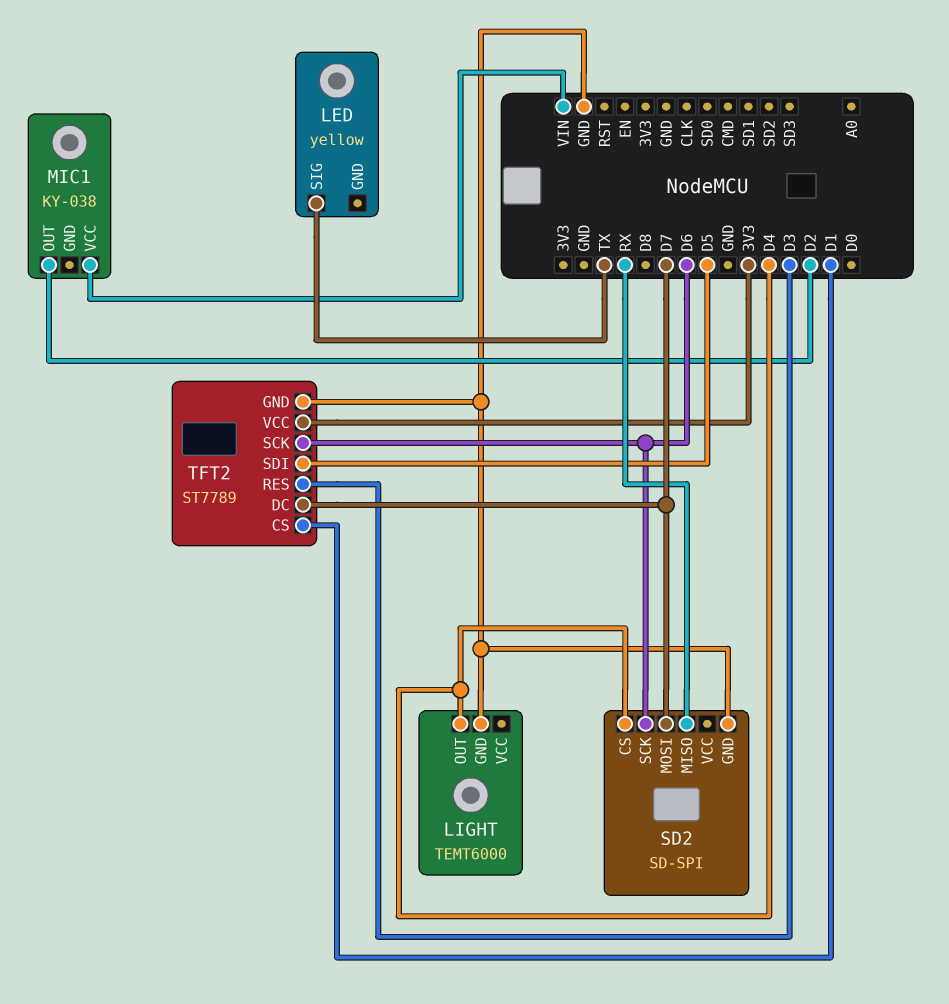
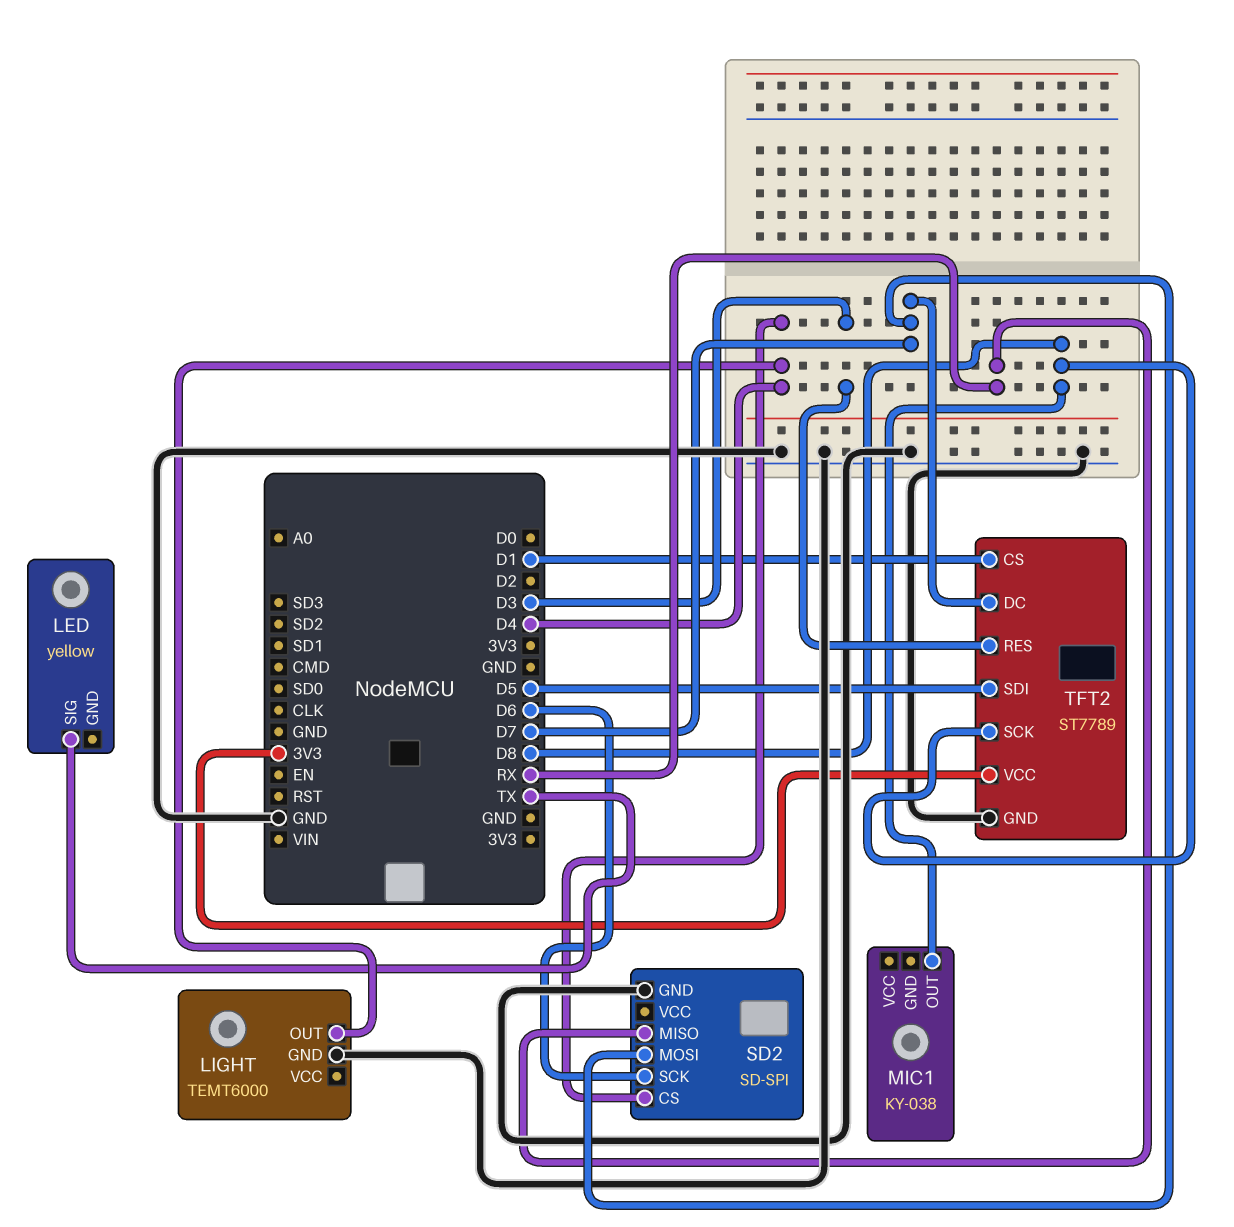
MIC1 pin OUT: D2 -> D8
MIC1 pin VCC: VIN -> none
TFT2 pin SCK: D6 -> D8

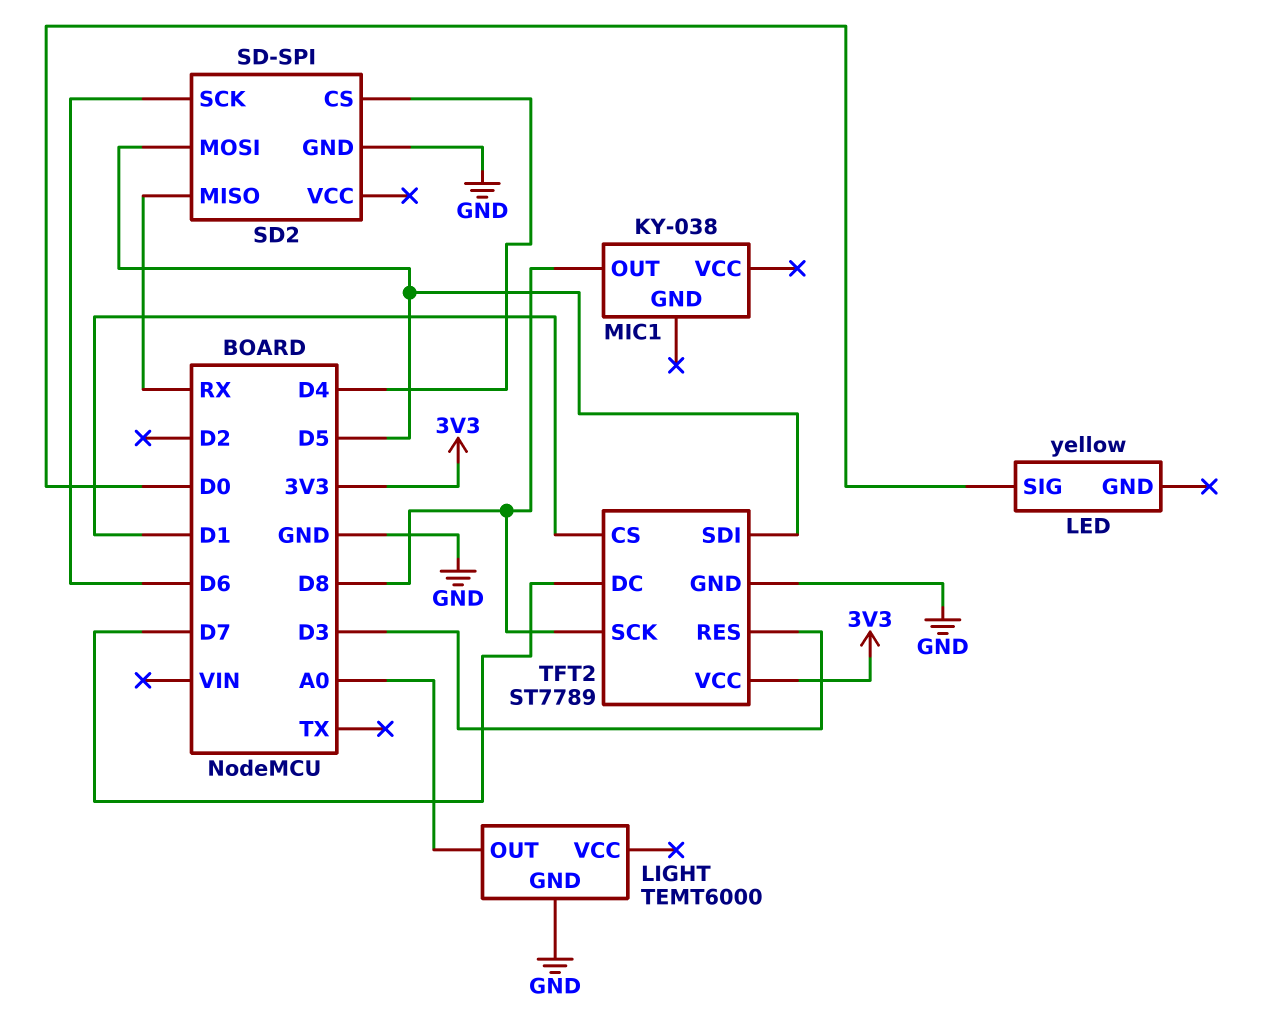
LED pin SIG: TX -> D0
LIGHT pin OUT: D4 -> A0
SD2 pin MOSI: D7 -> D5

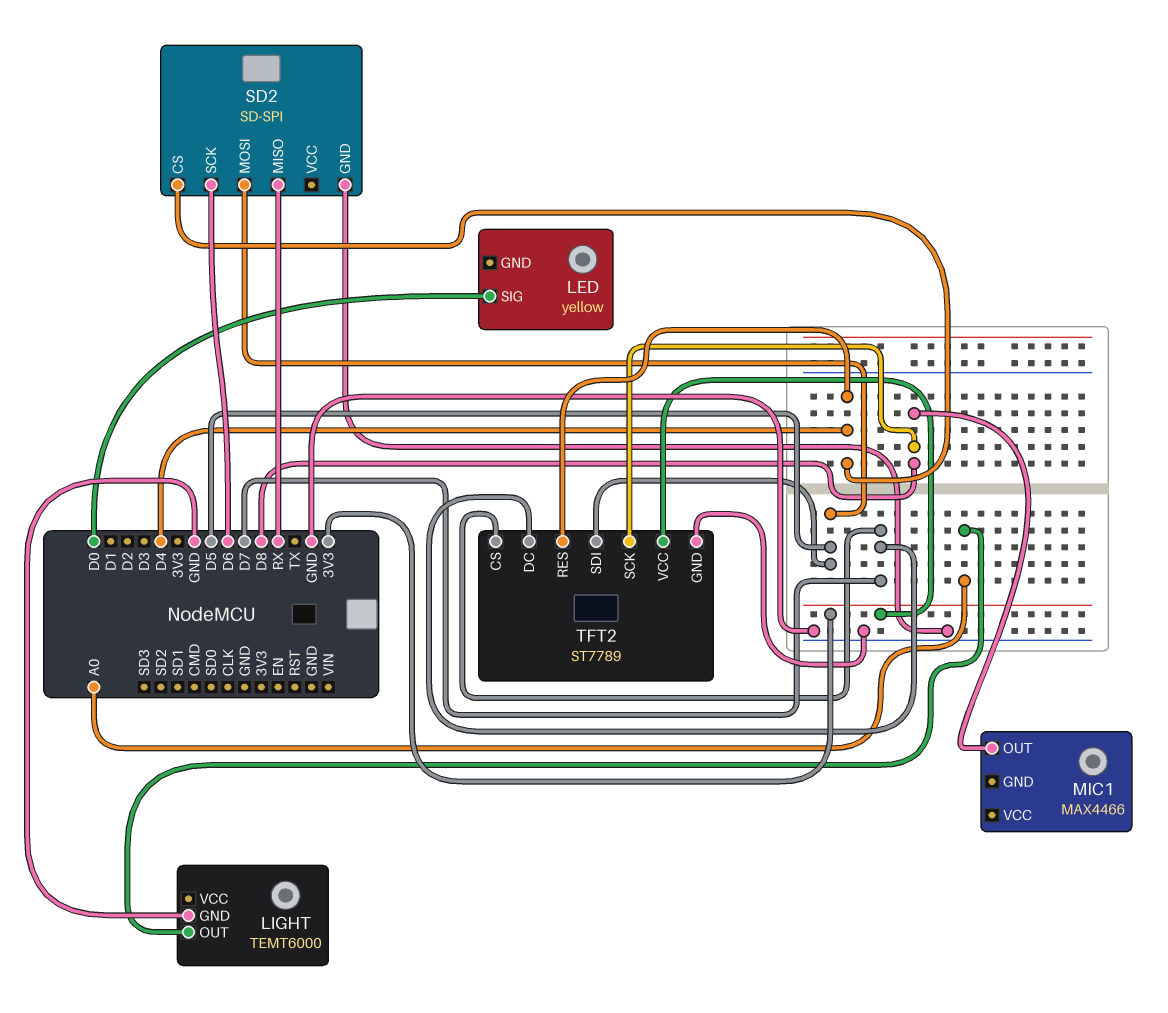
MIC1: KY-038 -> MAX4466
TFT2 pin CS: D1 -> D7
TFT2 pin RES: D3 -> D4

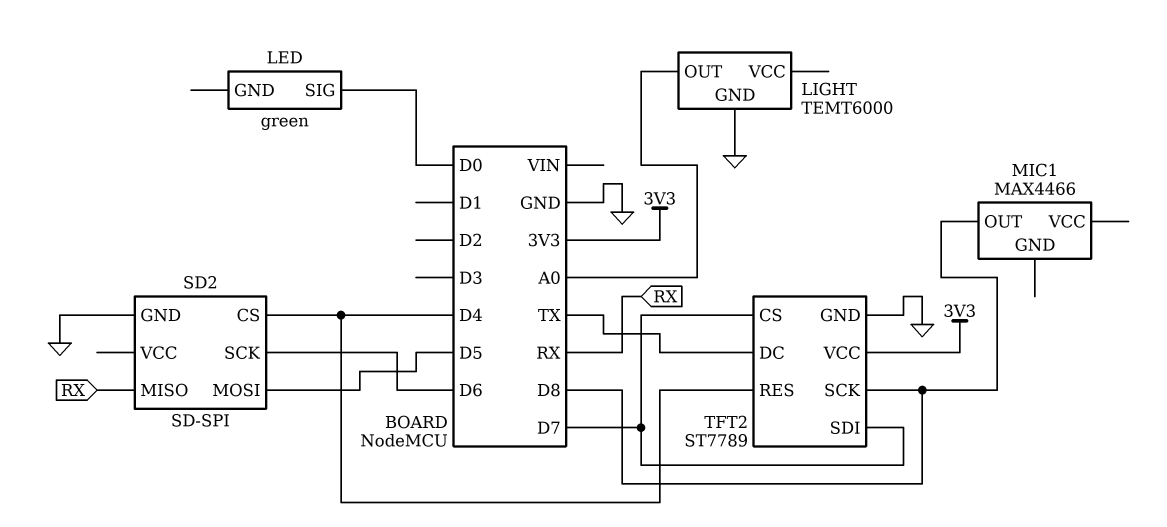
LED: yellow -> green
TFT2 pin DC: D7 -> TX
TFT2 pin SDI: D5 -> D7

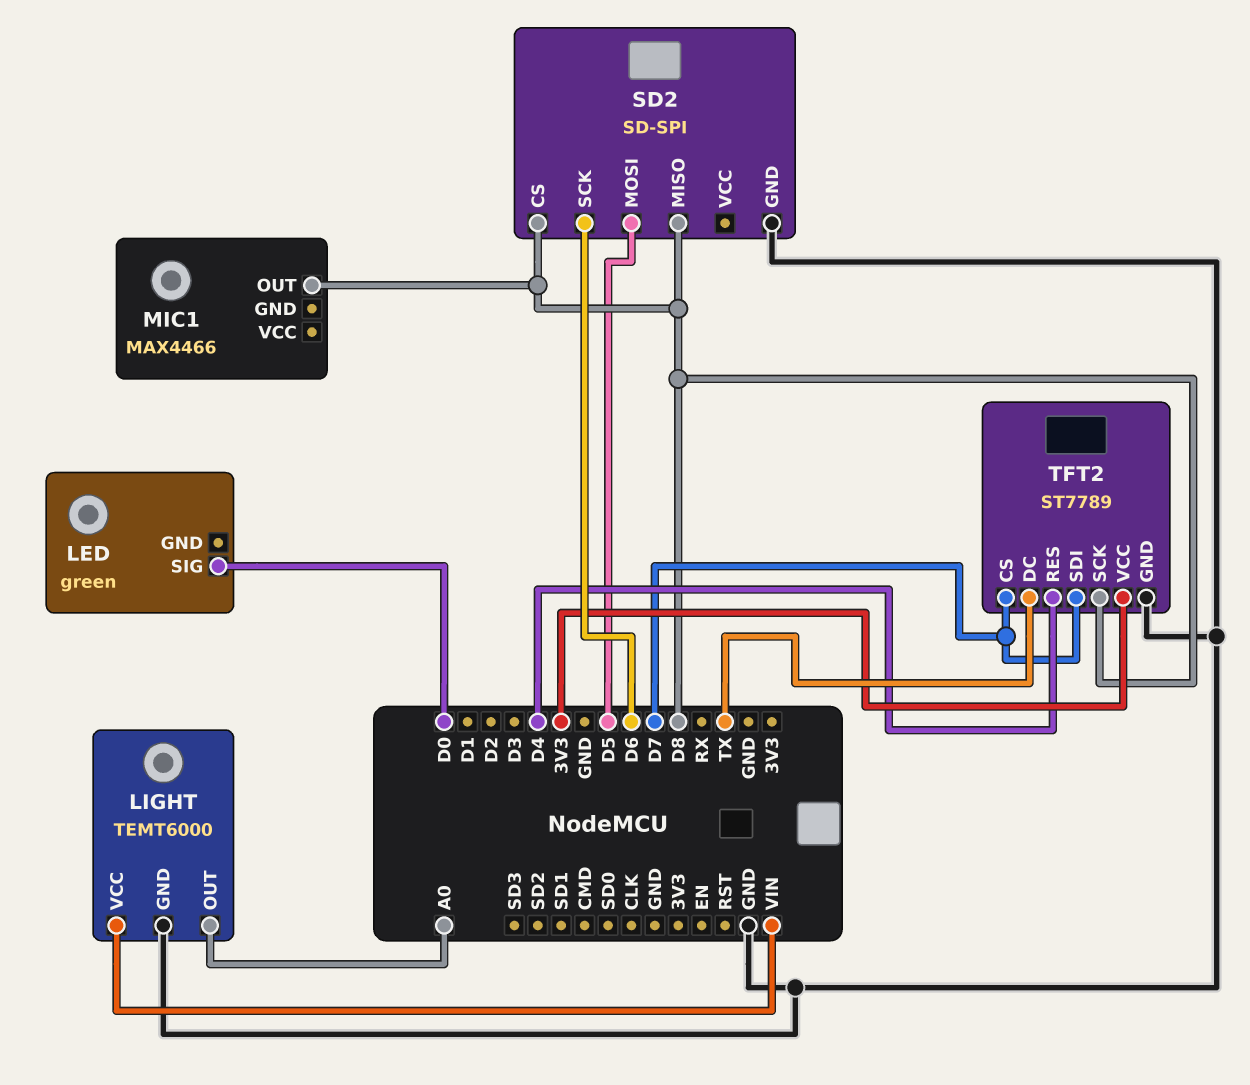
LIGHT pin VCC: none -> VIN
SD2 pin CS: D4 -> D8
SD2 pin MISO: RX -> D8

